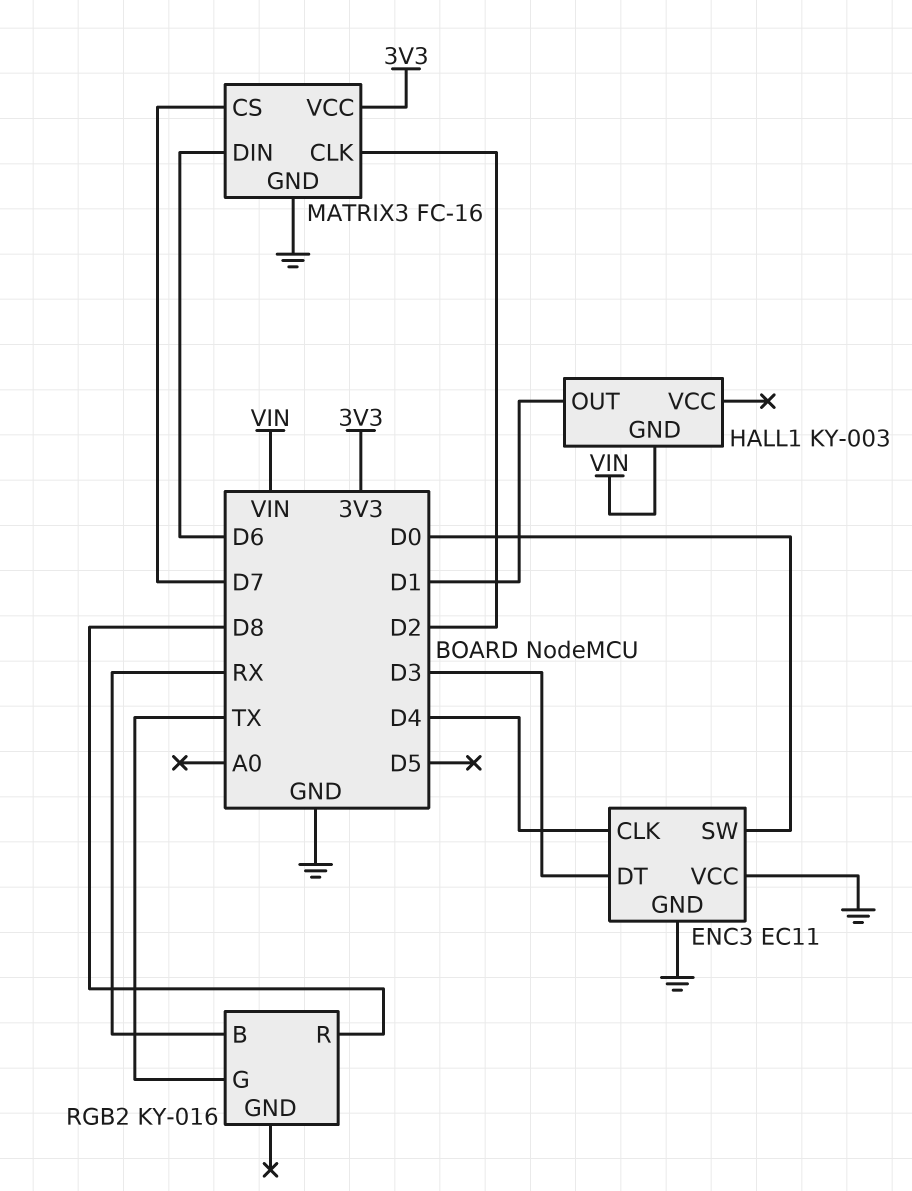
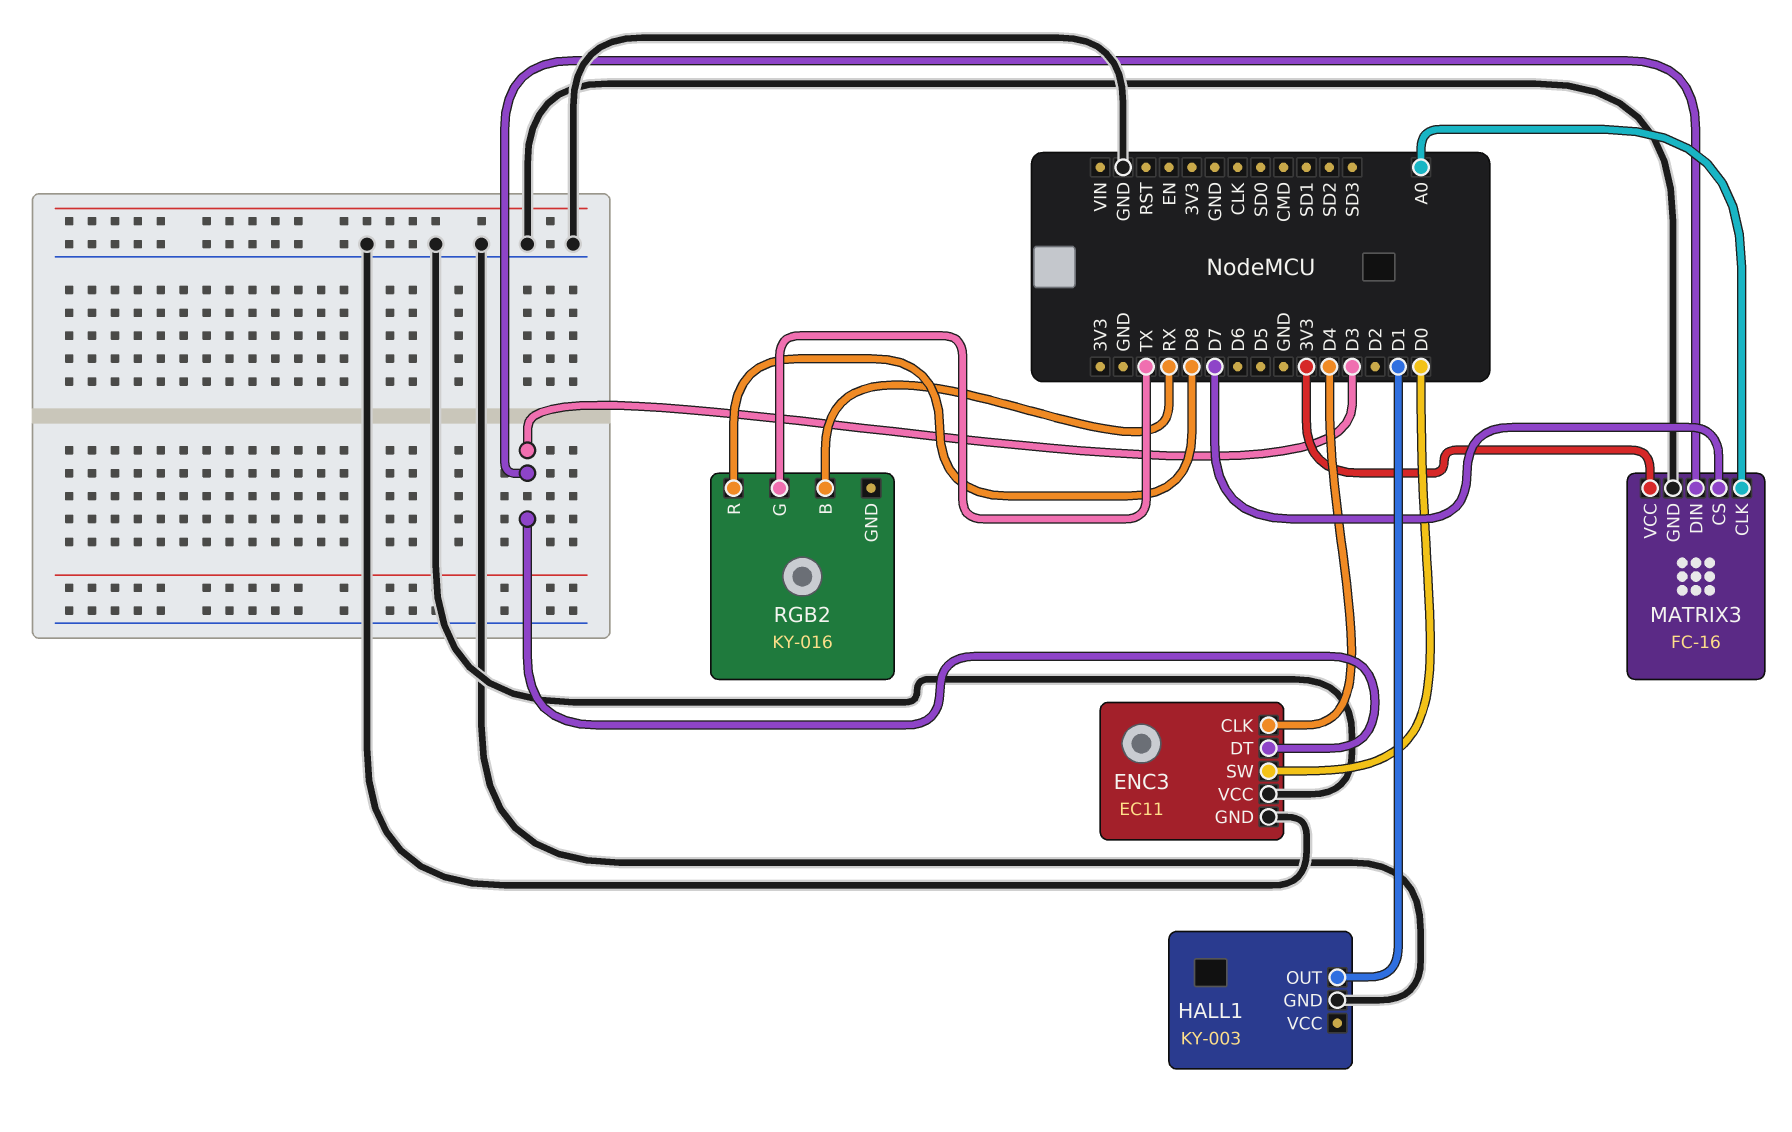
HALL1 pin GND: VIN -> GND
MATRIX3 pin CLK: D2 -> A0
MATRIX3 pin DIN: D6 -> D3

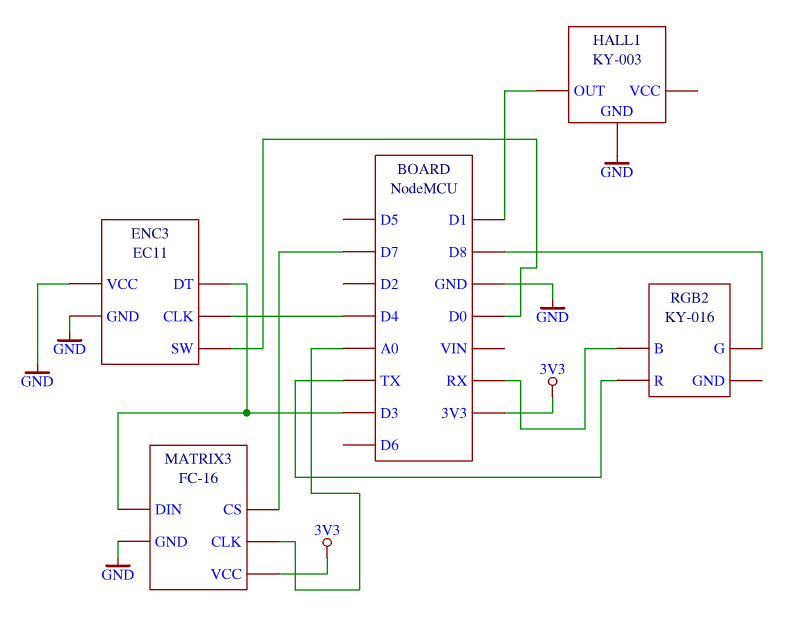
RGB2 pin G: TX -> D8
RGB2 pin R: D8 -> TX

